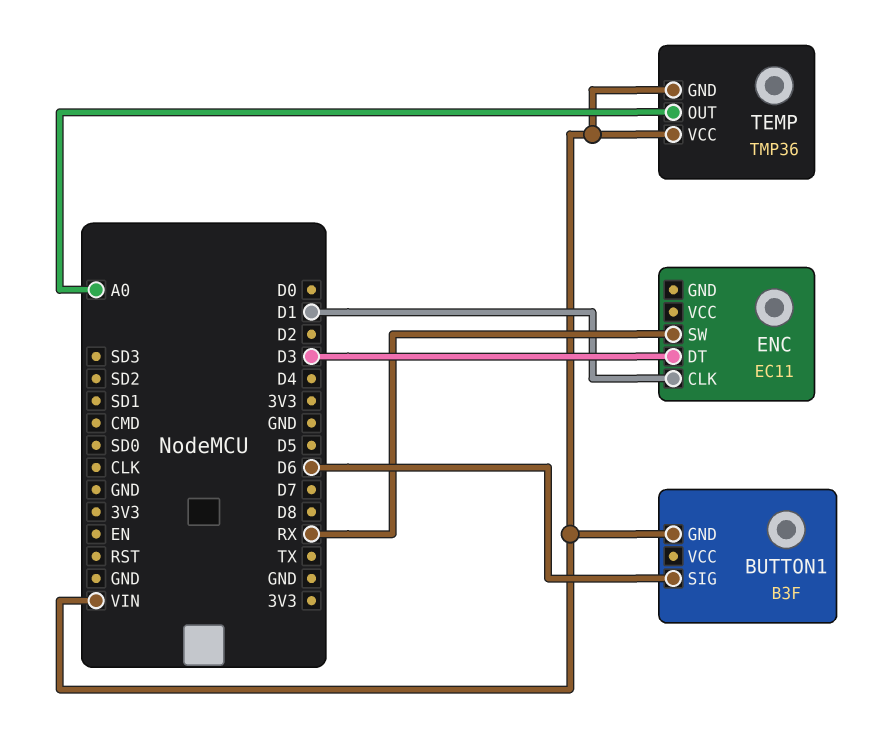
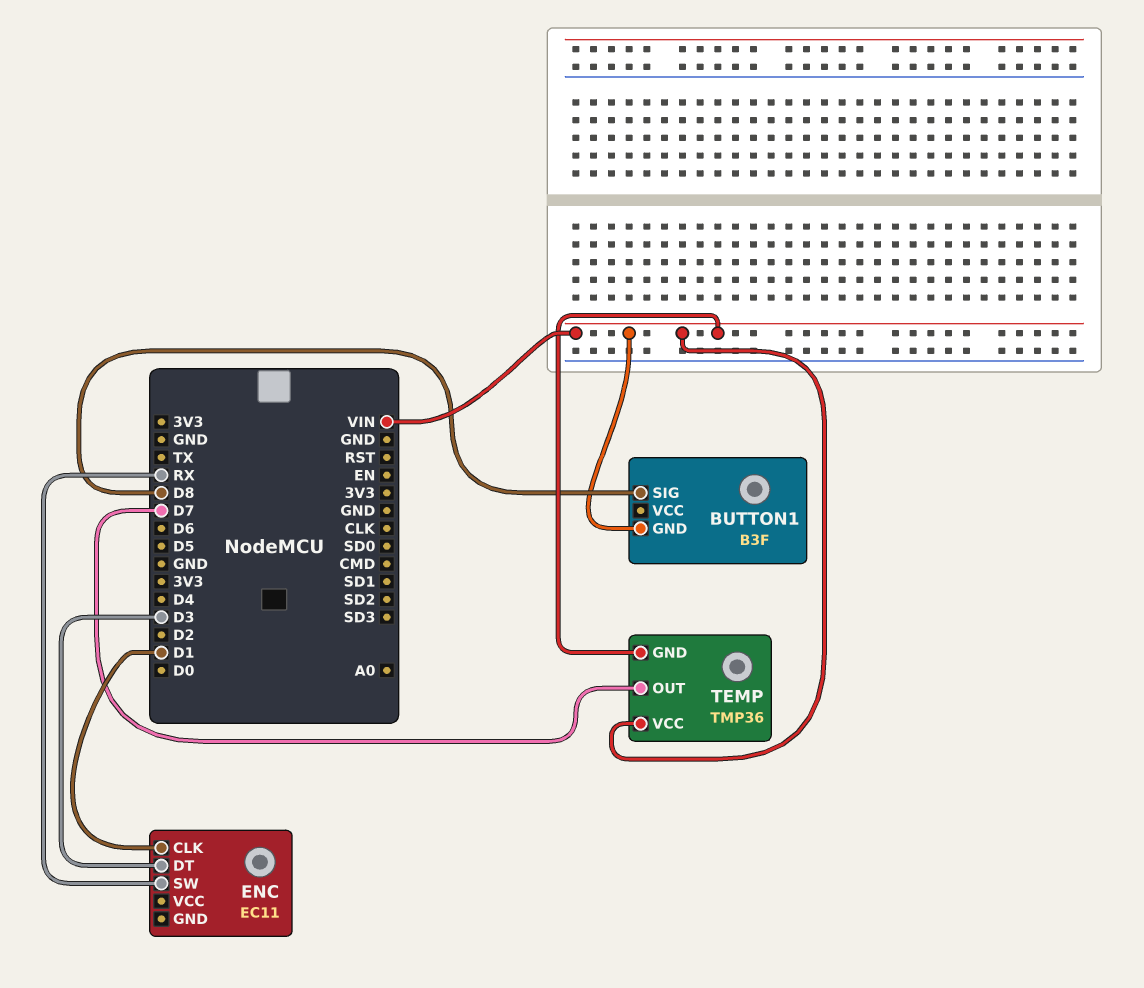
BUTTON1 pin SIG: D6 -> D8
TEMP pin OUT: A0 -> D7

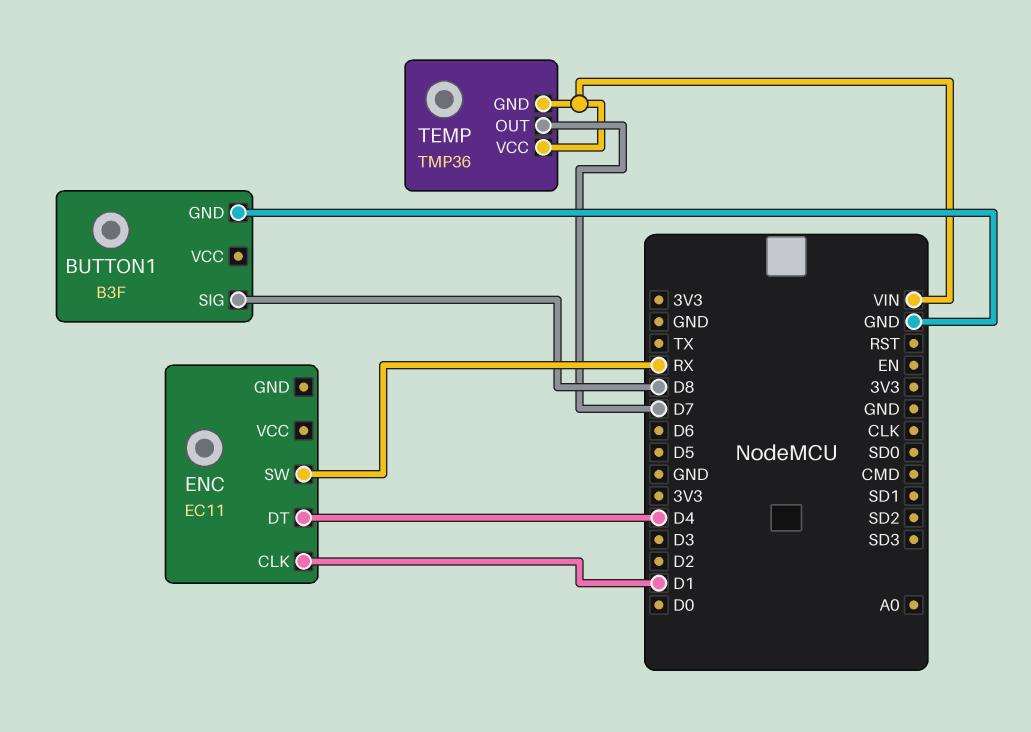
BUTTON1 pin GND: VIN -> GND
ENC pin DT: D3 -> D4

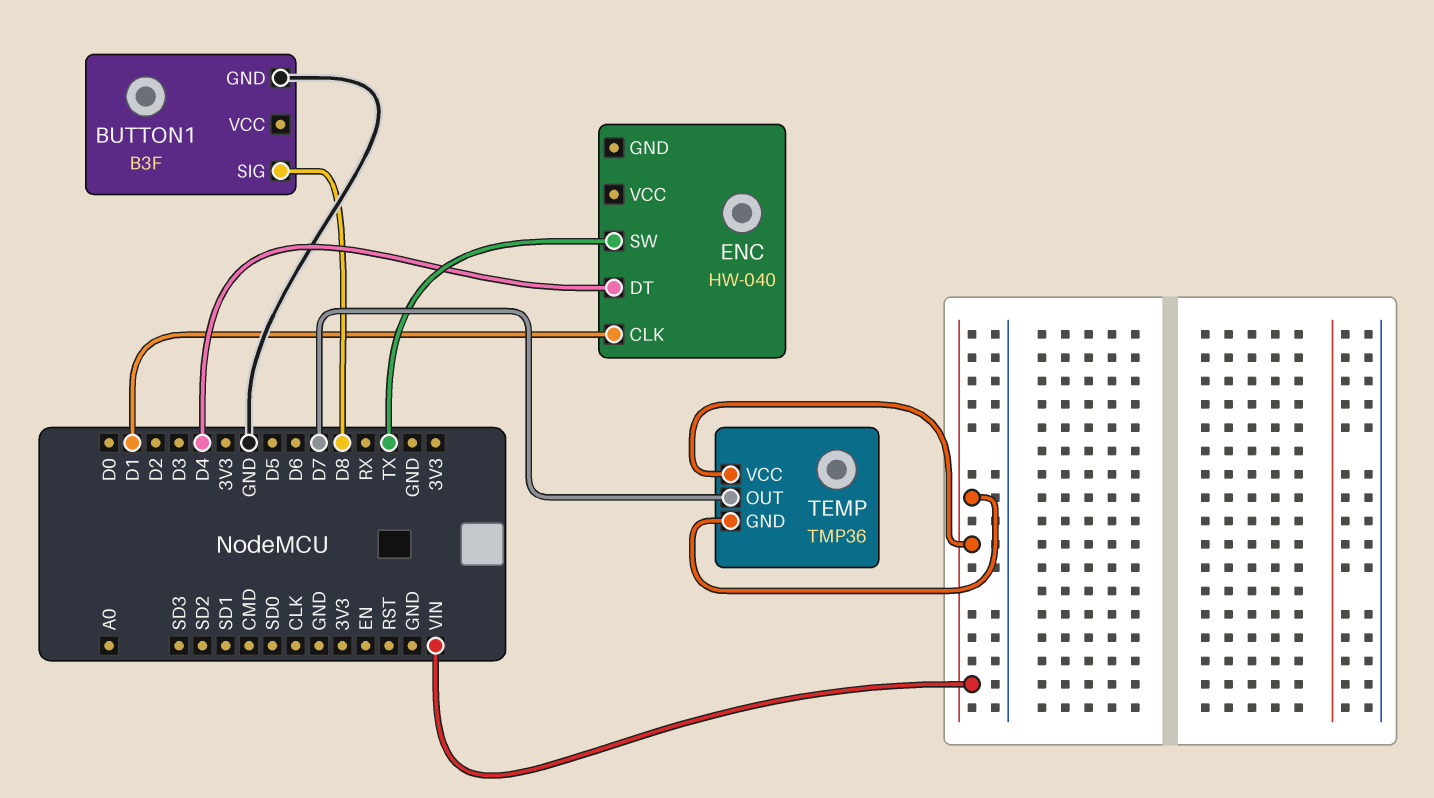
ENC: EC11 -> HW-040
ENC pin SW: RX -> TX

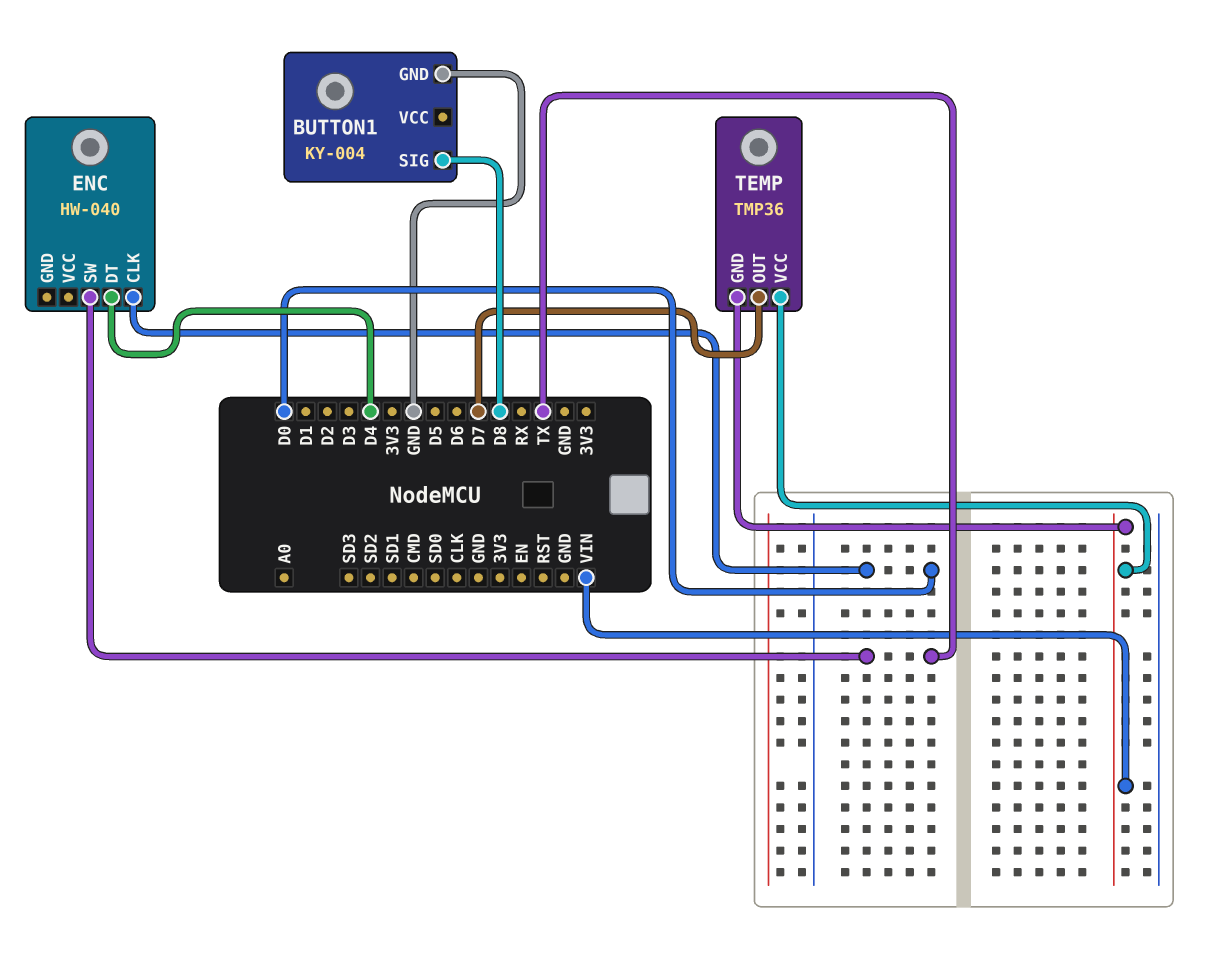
BUTTON1: B3F -> KY-004
ENC pin CLK: D1 -> D0

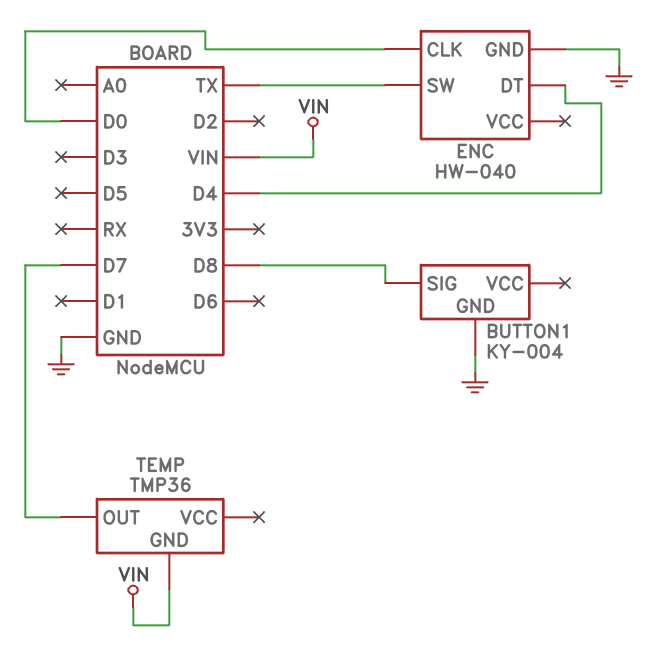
ENC pin GND: none -> GND
TEMP pin VCC: VIN -> none

